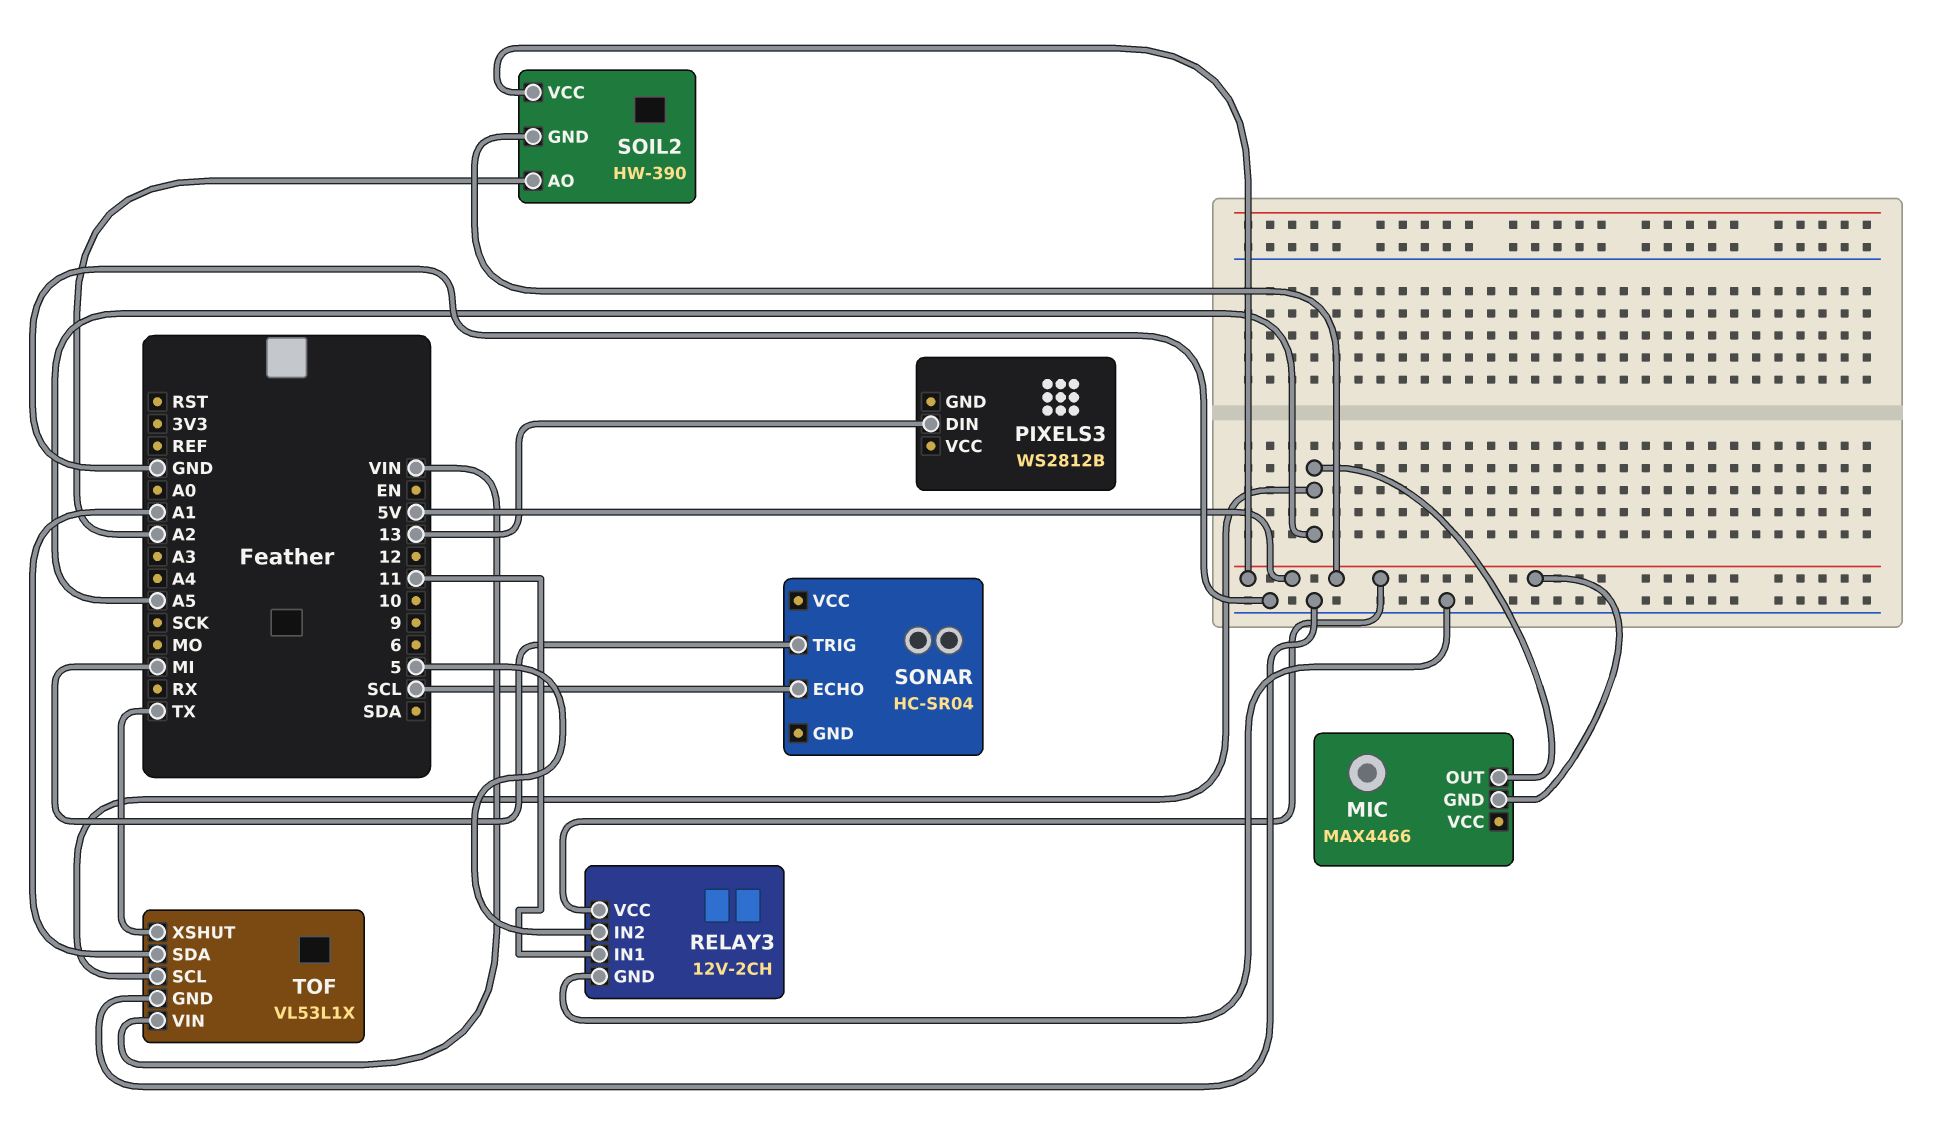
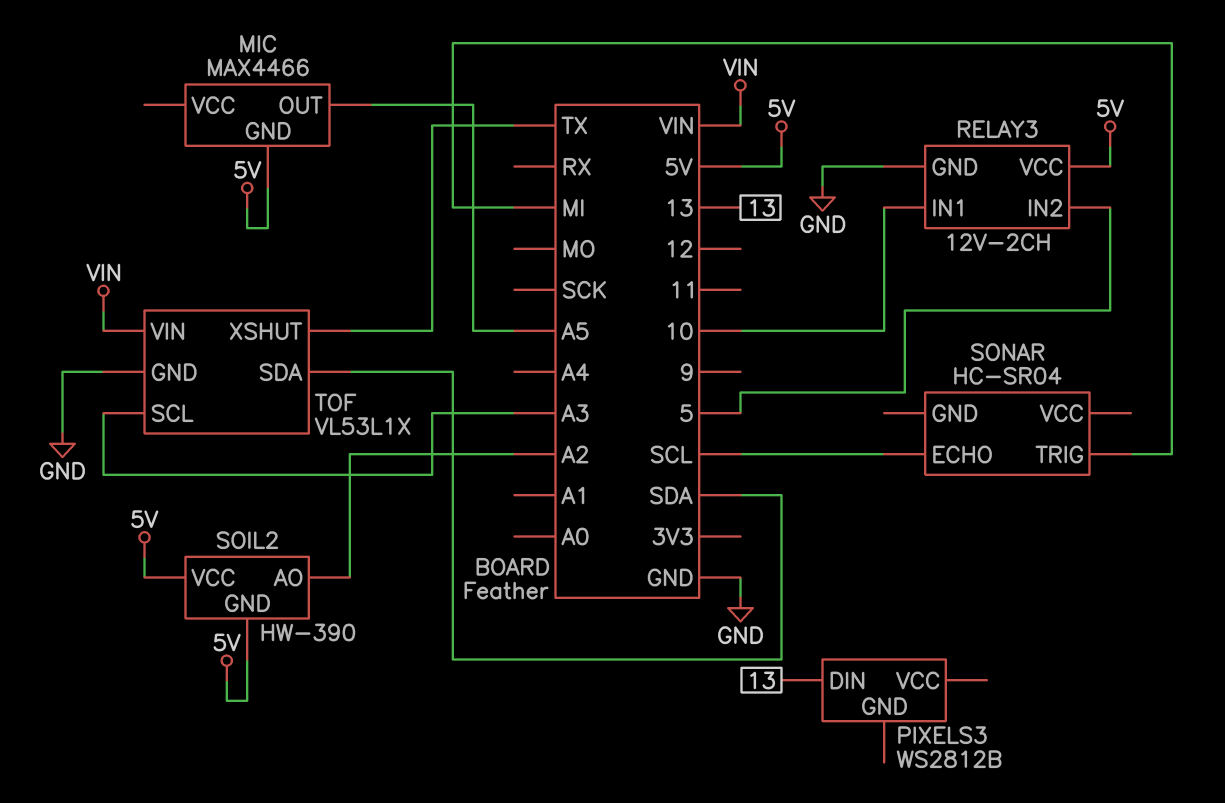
RELAY3 pin IN1: 11 -> 10
TOF pin SCL: A5 -> A3
TOF pin SDA: A1 -> SDA

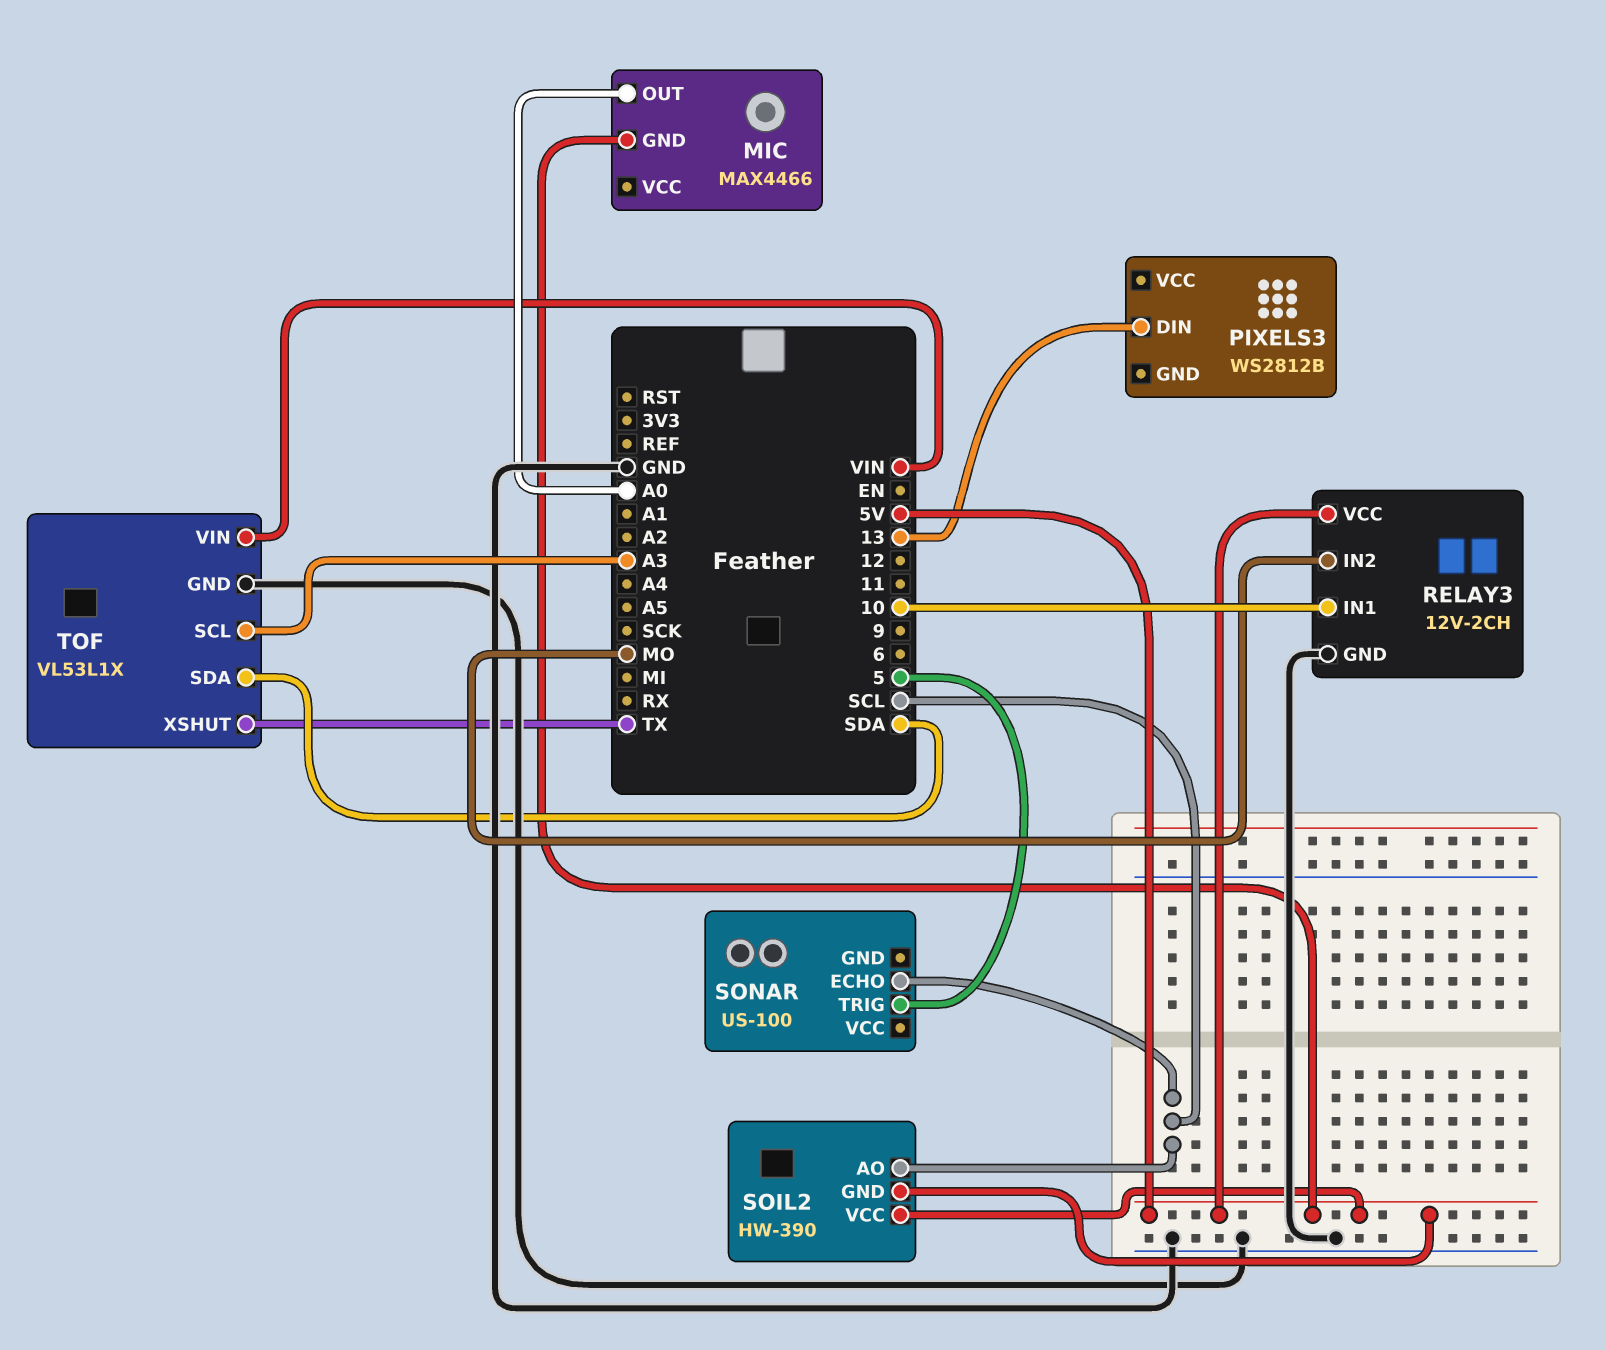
MIC pin OUT: A5 -> A0
RELAY3 pin IN2: 5 -> MO
SOIL2 pin AO: A2 -> SCL
SONAR: HC-SR04 -> US-100
SONAR pin TRIG: MI -> 5

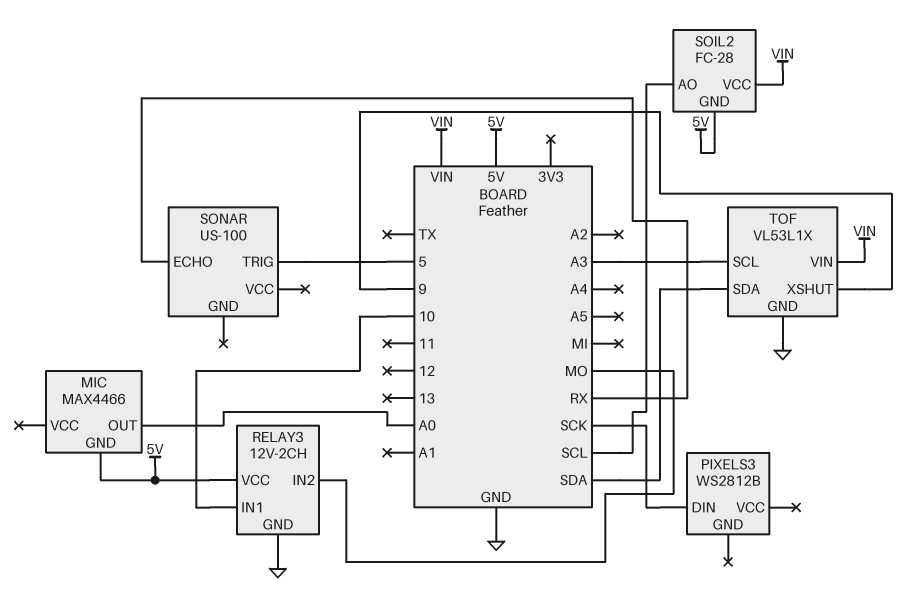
PIXELS3 pin DIN: 13 -> SCK
SOIL2: HW-390 -> FC-28
SOIL2 pin VCC: 5V -> VIN
SONAR pin ECHO: SCL -> RX
TOF pin XSHUT: TX -> 9

